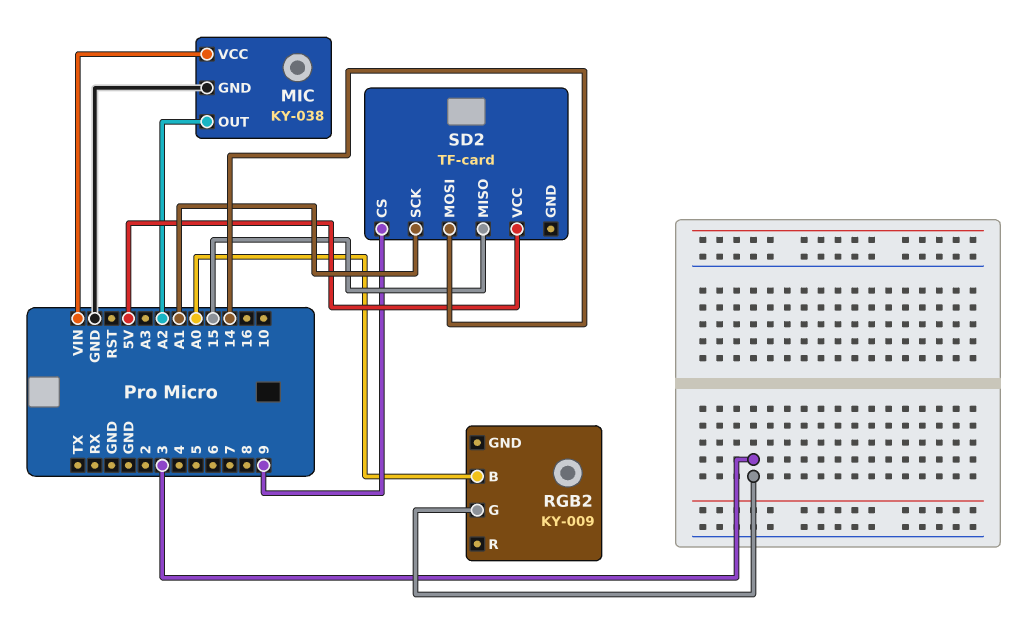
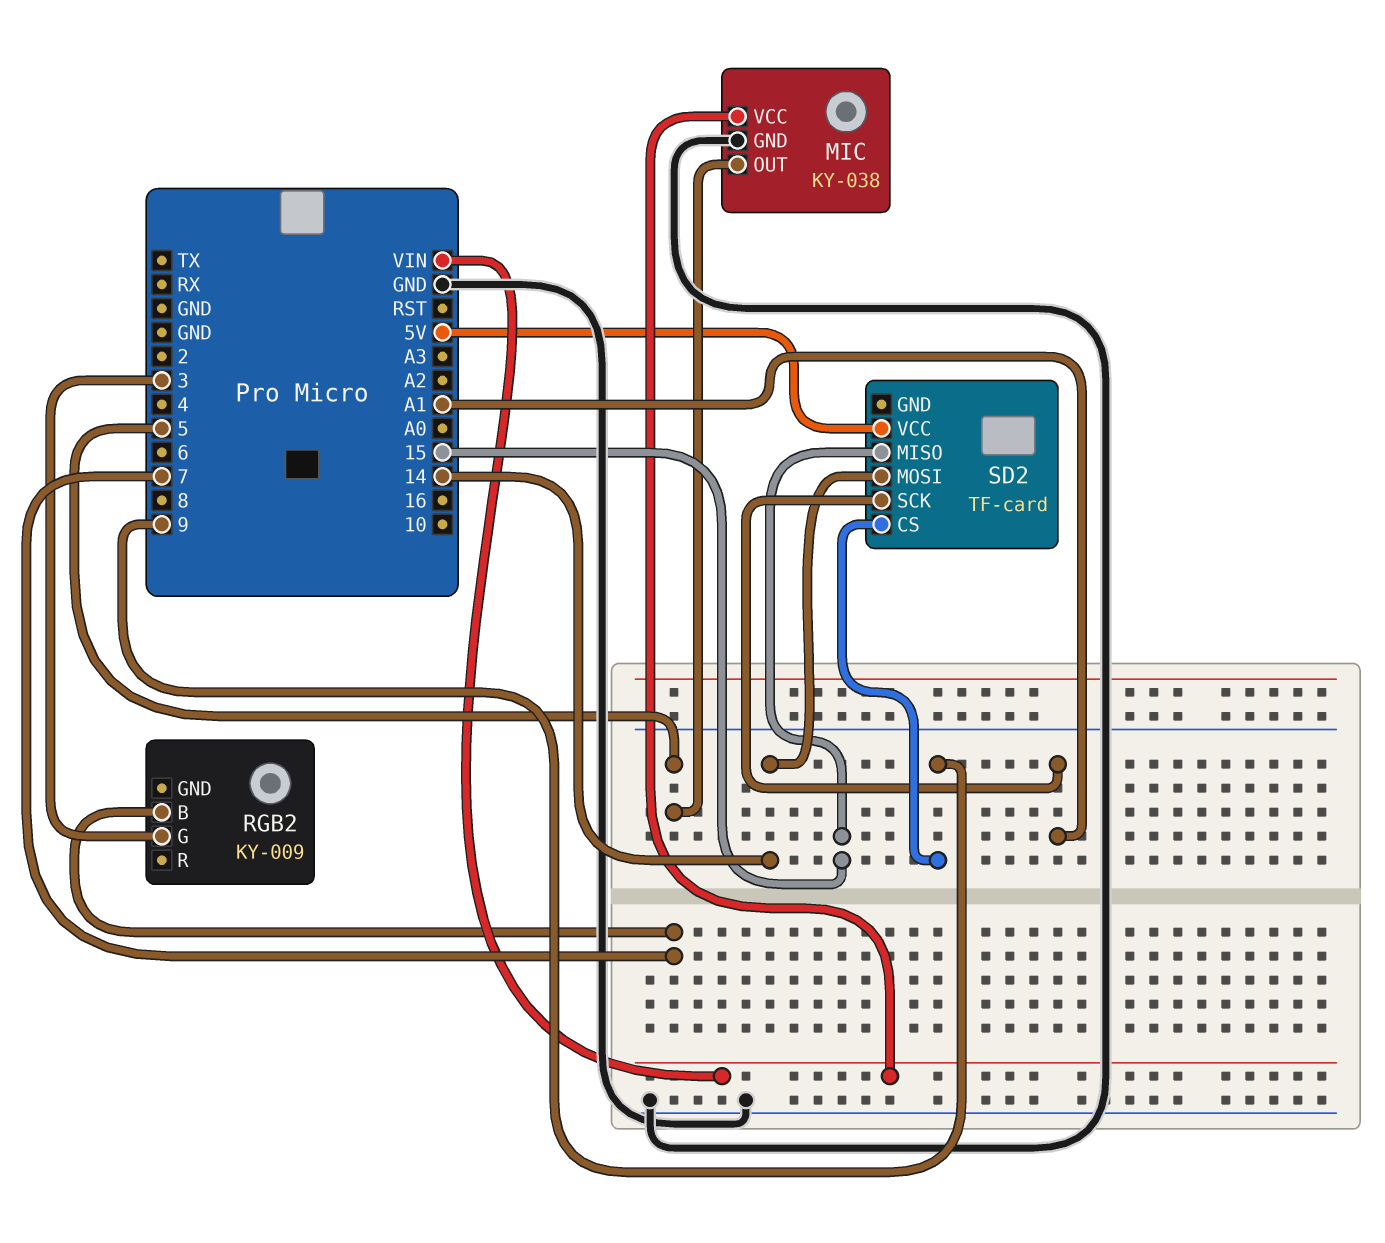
MIC pin OUT: A2 -> 5
RGB2 pin B: A0 -> 7

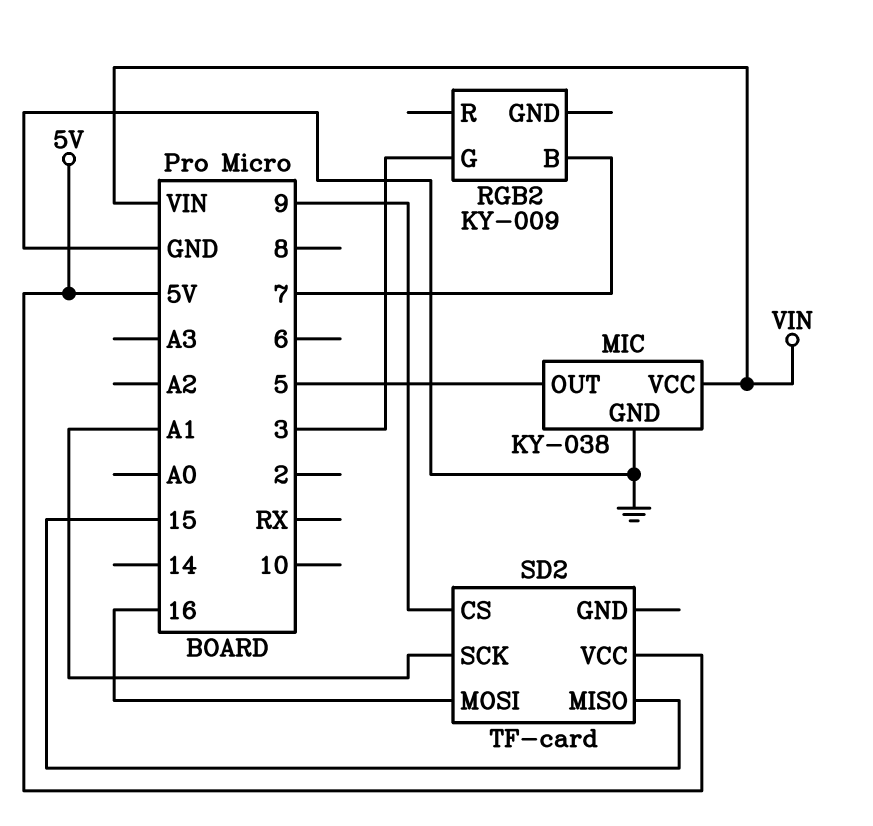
SD2 pin MOSI: 14 -> 16

